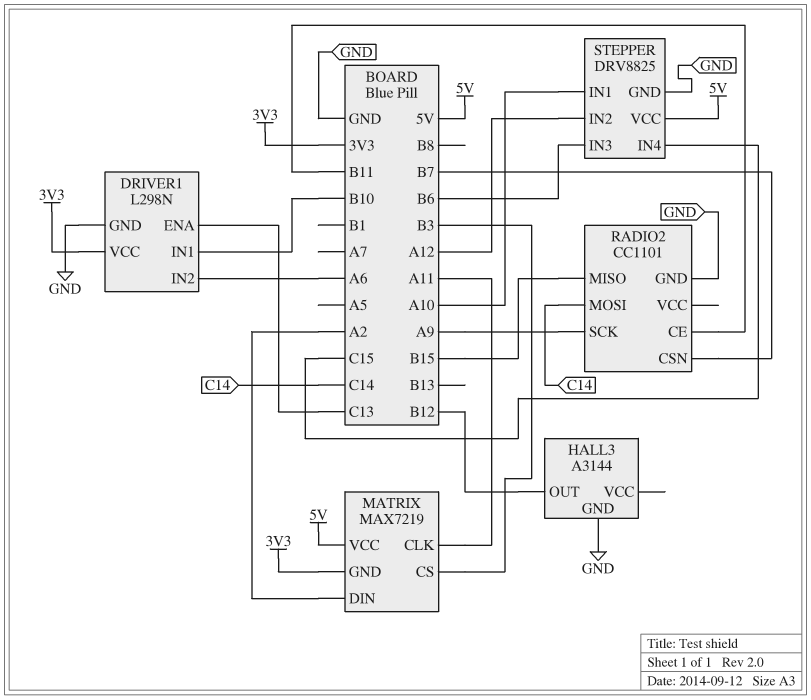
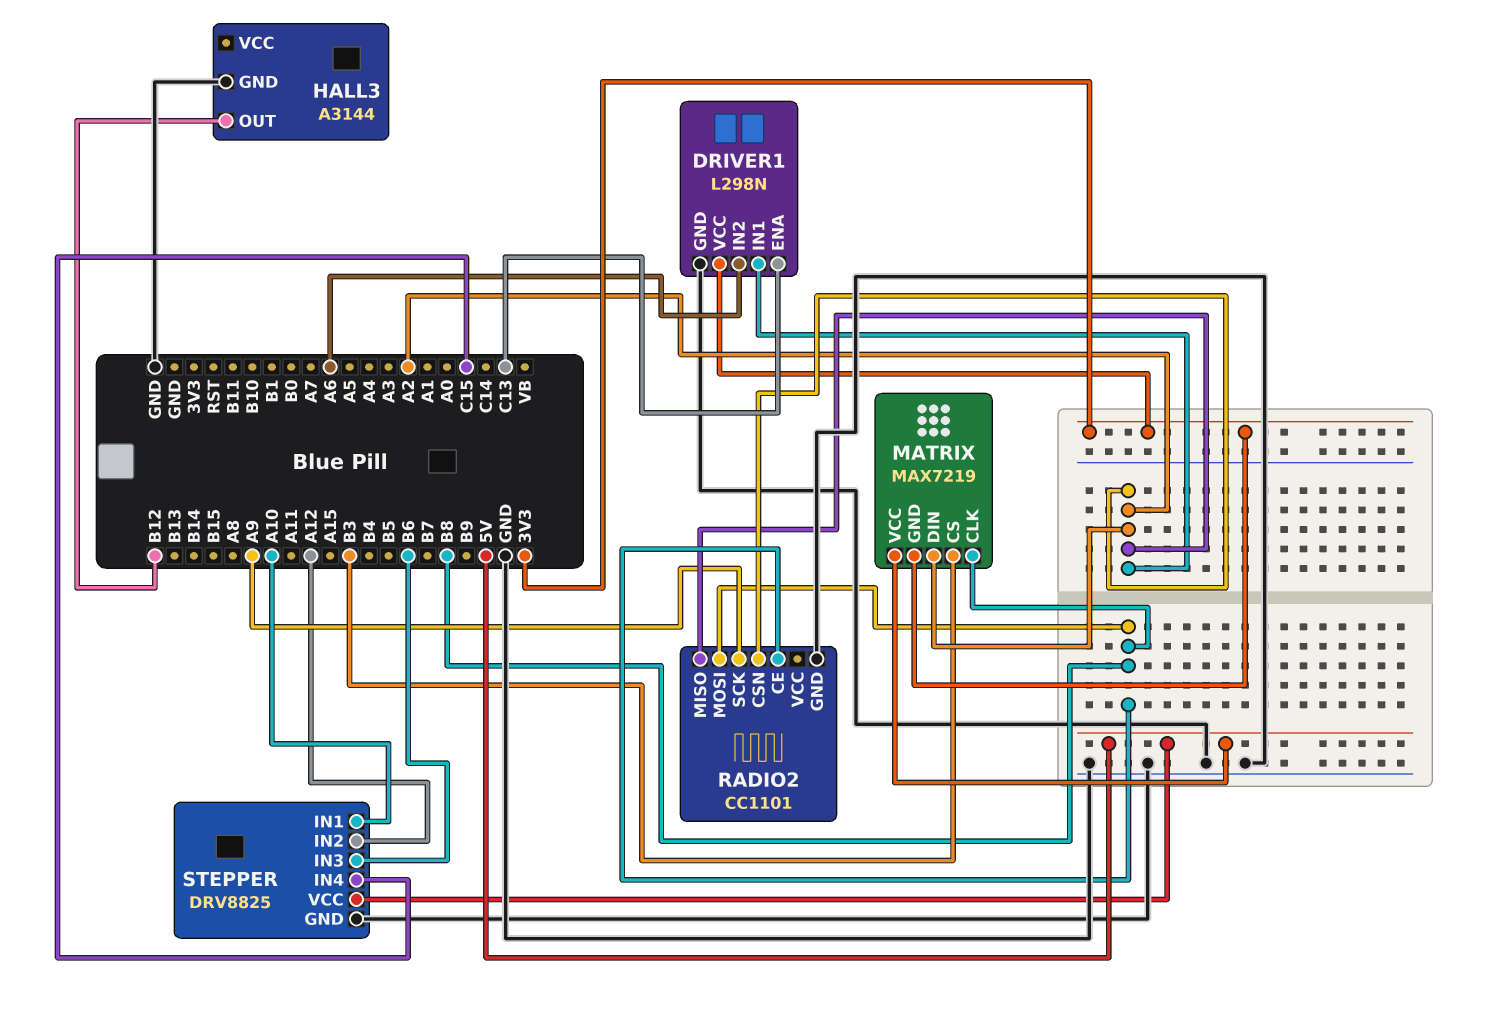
DRIVER1 pin IN1: B10 -> A2
MATRIX pin CLK: A11 -> B8
RADIO2 pin CE: B11 -> B8
RADIO2 pin CSN: B7 -> A2
RADIO2 pin MISO: B15 -> A2
RADIO2 pin MOSI: C14 -> B8

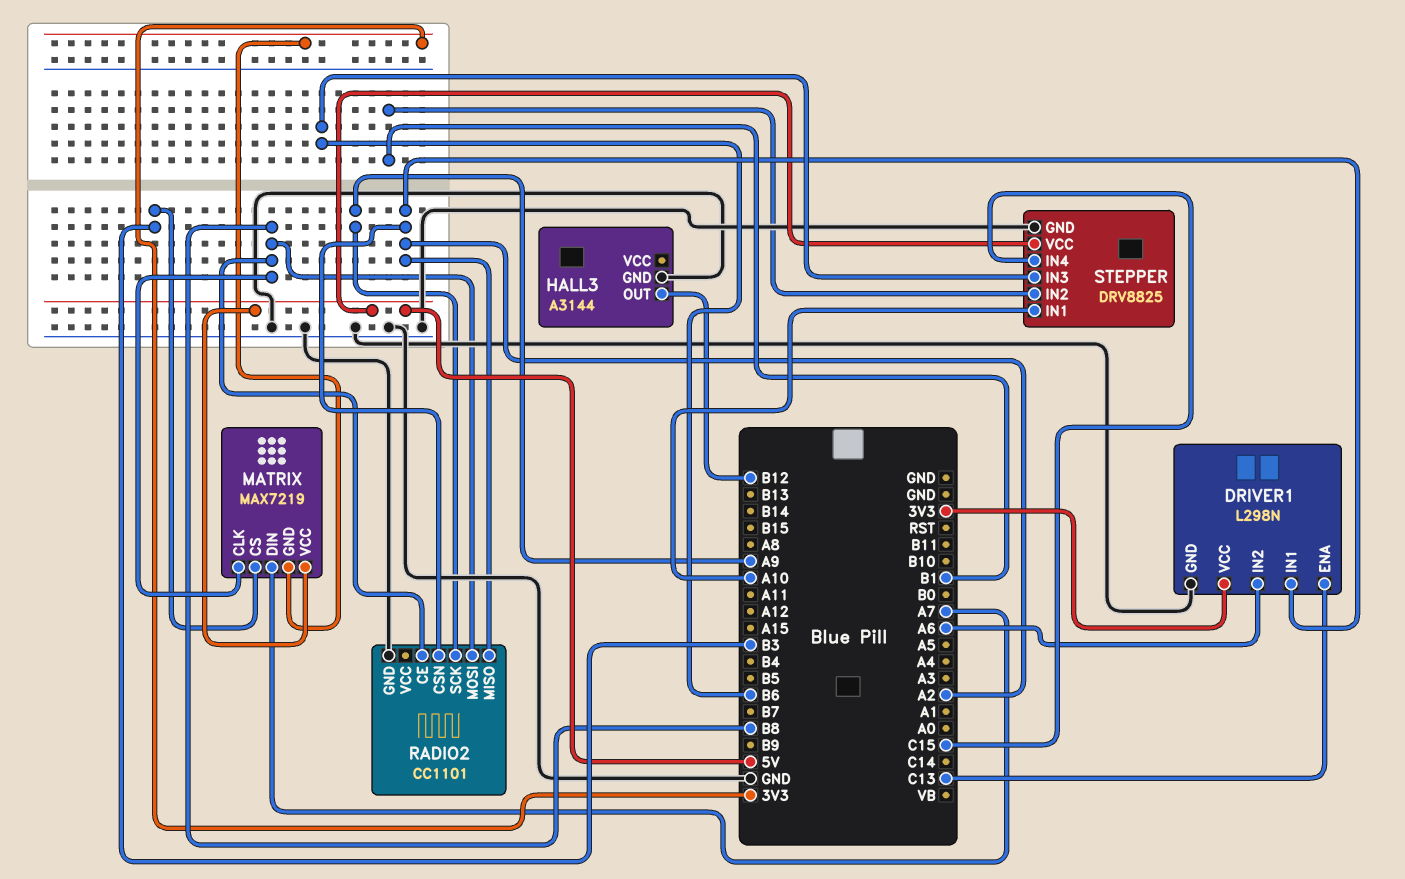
MATRIX pin DIN: A2 -> A7
STEPPER pin IN2: A12 -> B1

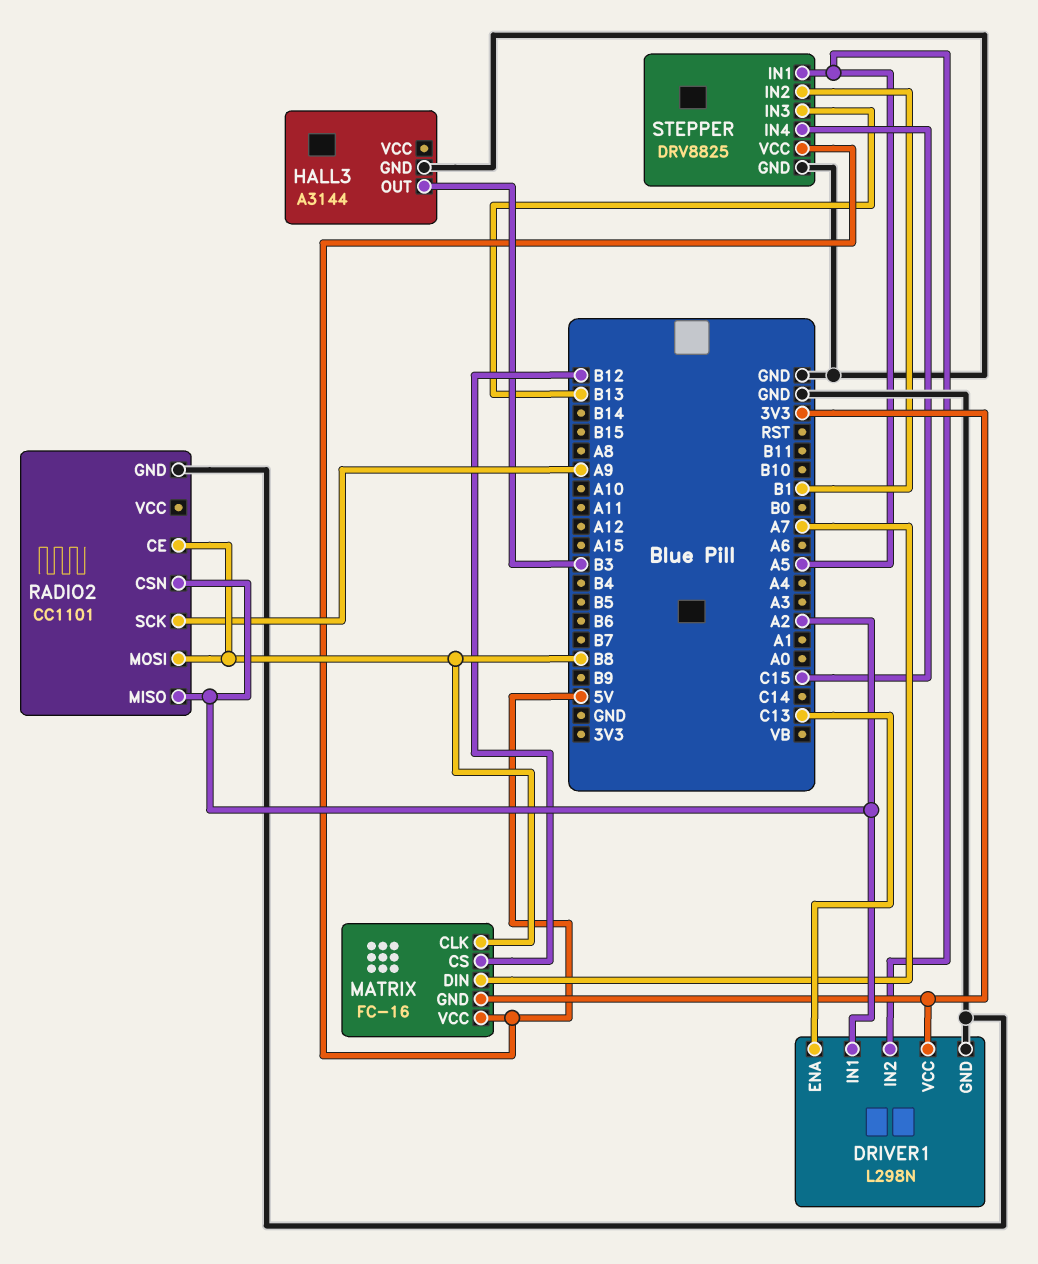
DRIVER1 pin IN2: A6 -> A5
HALL3 pin OUT: B12 -> B3
MATRIX: MAX7219 -> FC-16
MATRIX pin CS: B3 -> B12
STEPPER pin IN1: A10 -> A5
STEPPER pin IN3: B6 -> B13

